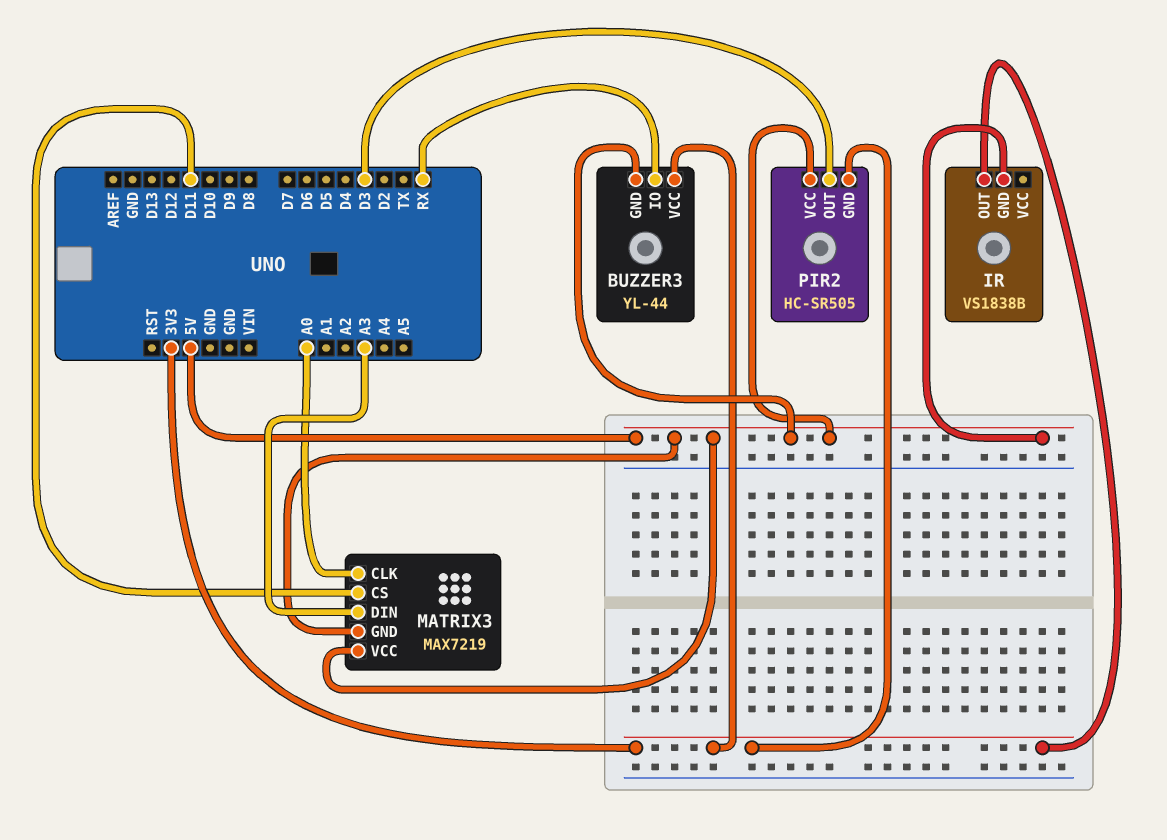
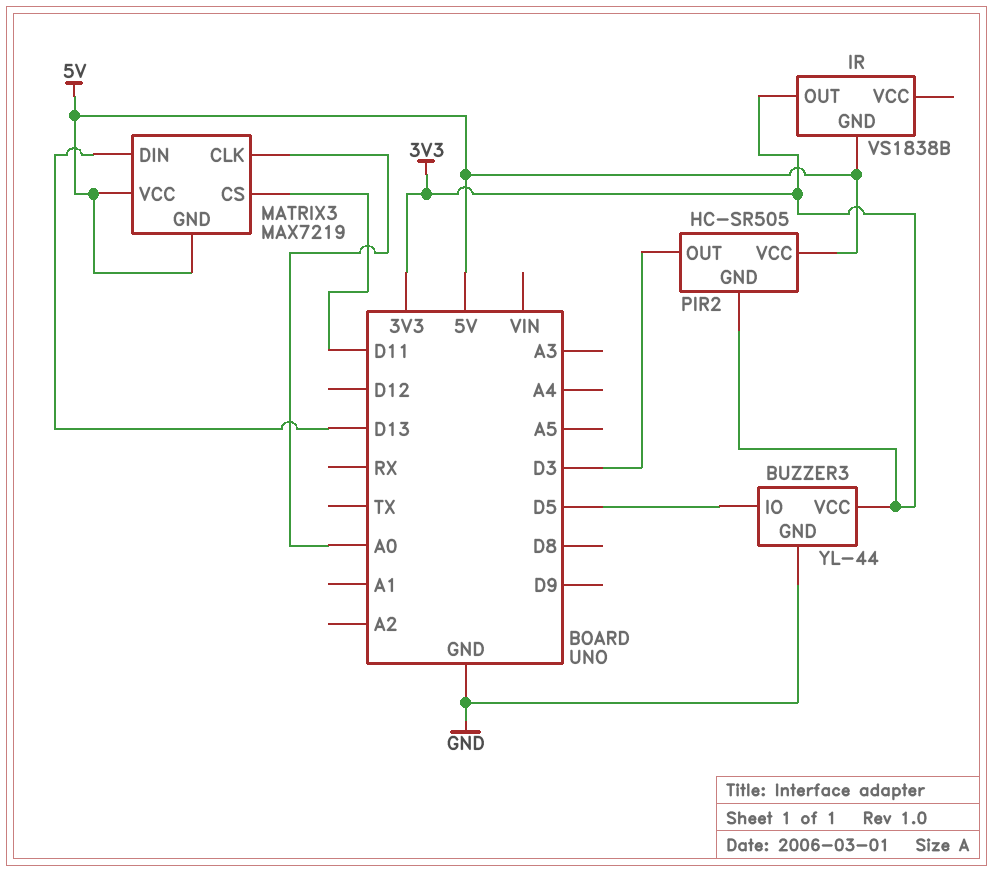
BUZZER3 pin GND: 5V -> GND
BUZZER3 pin IO: RX -> D5
MATRIX3 pin DIN: A3 -> D13

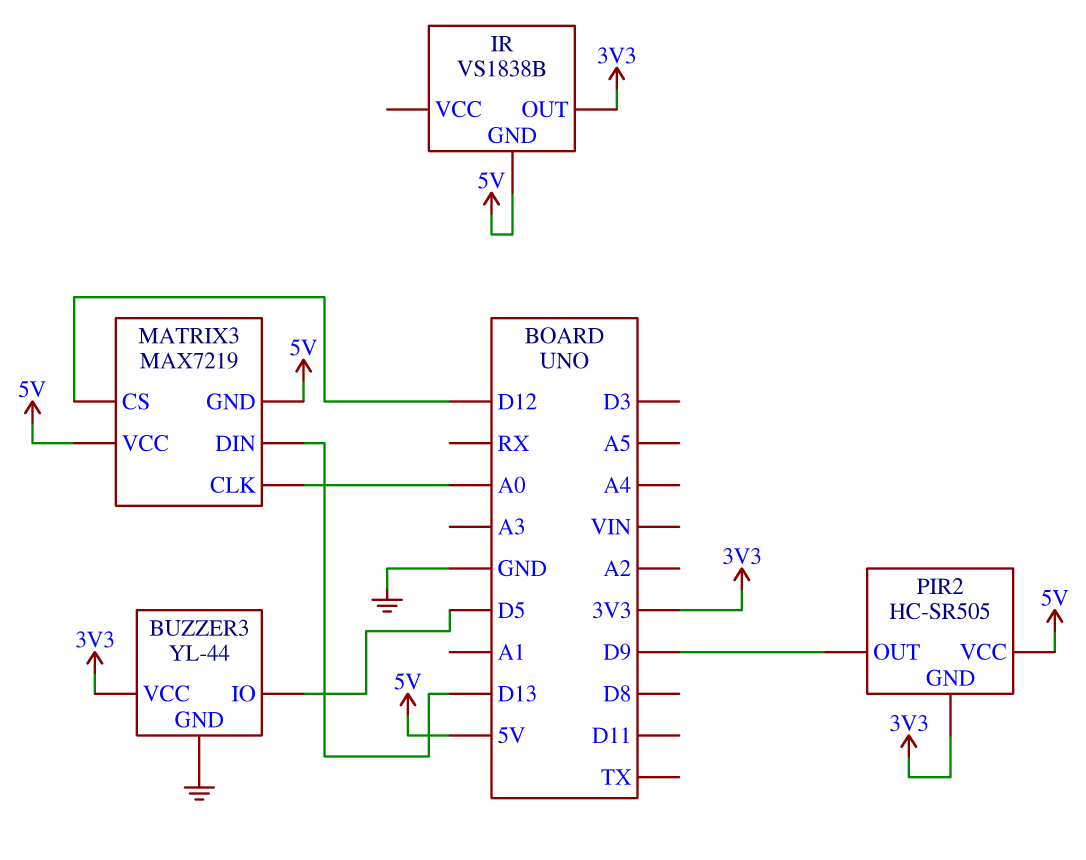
MATRIX3 pin CS: D11 -> D12
PIR2 pin OUT: D3 -> D9

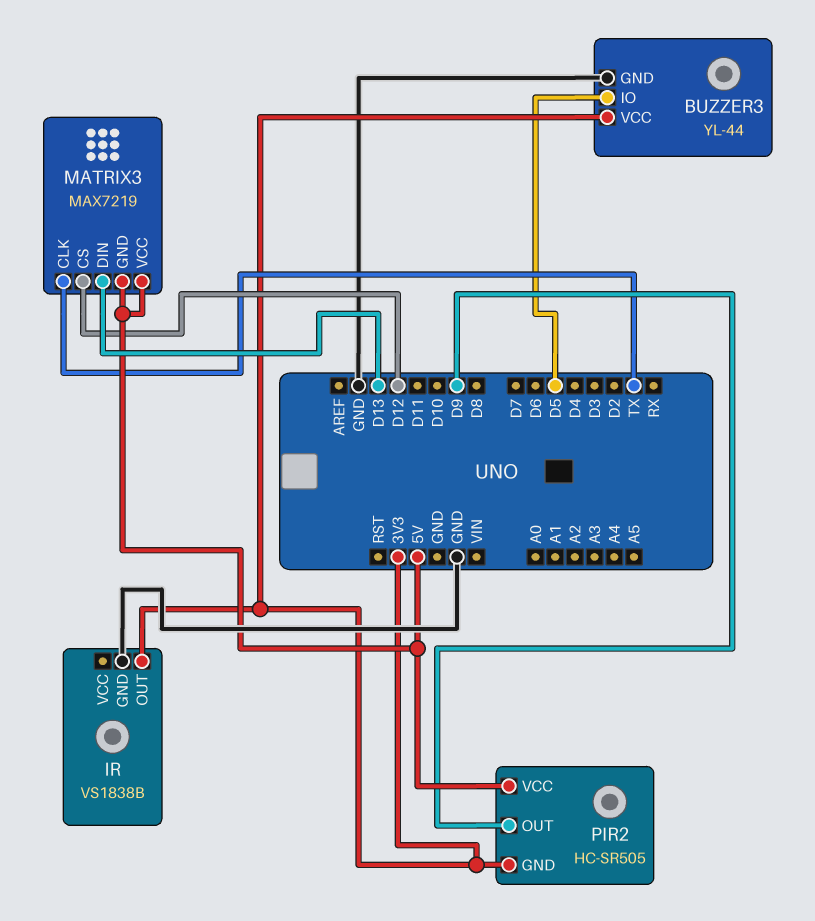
IR pin GND: 5V -> GND
MATRIX3 pin CLK: A0 -> TX

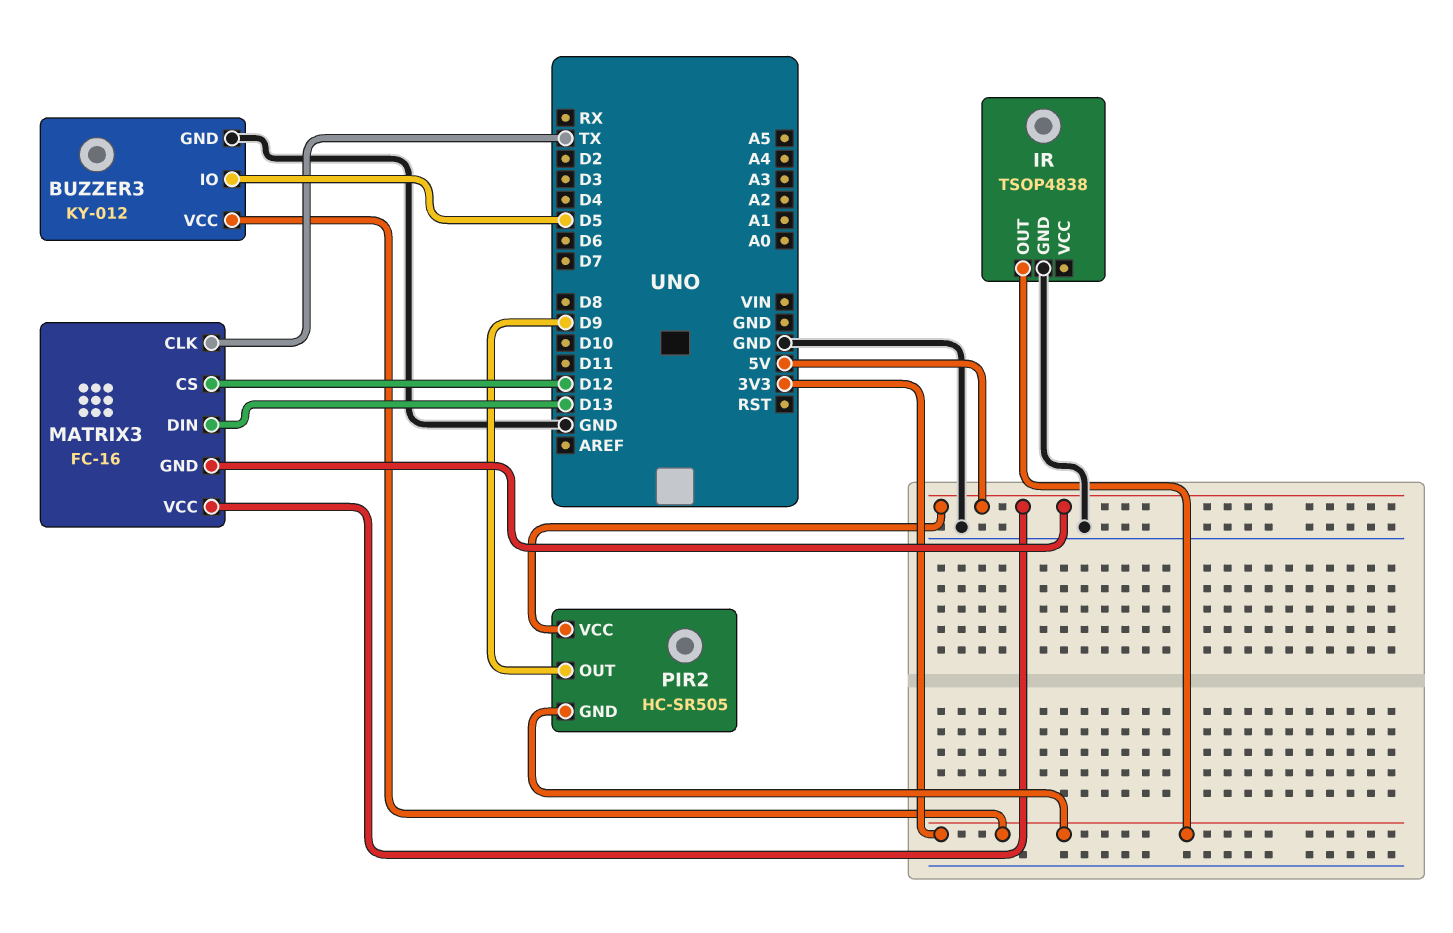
BUZZER3: YL-44 -> KY-012
IR: VS1838B -> TSOP4838
MATRIX3: MAX7219 -> FC-16

